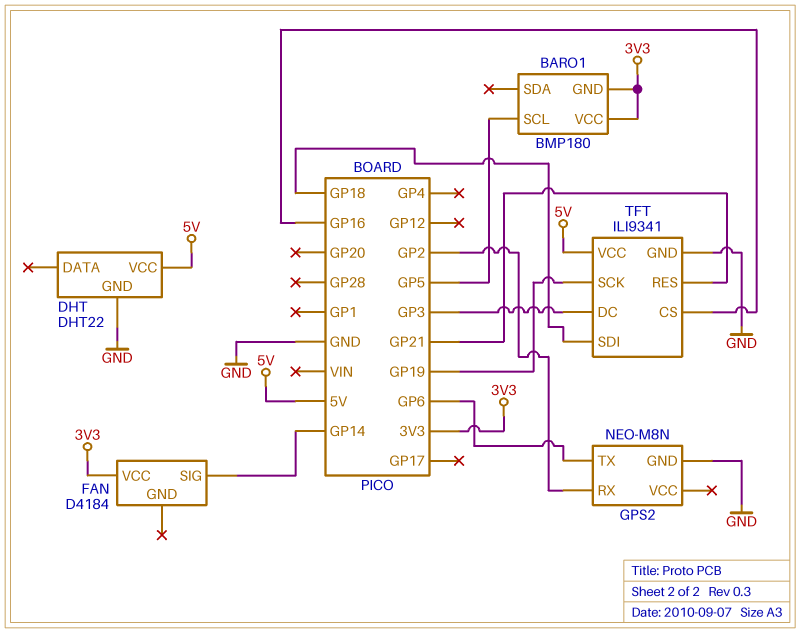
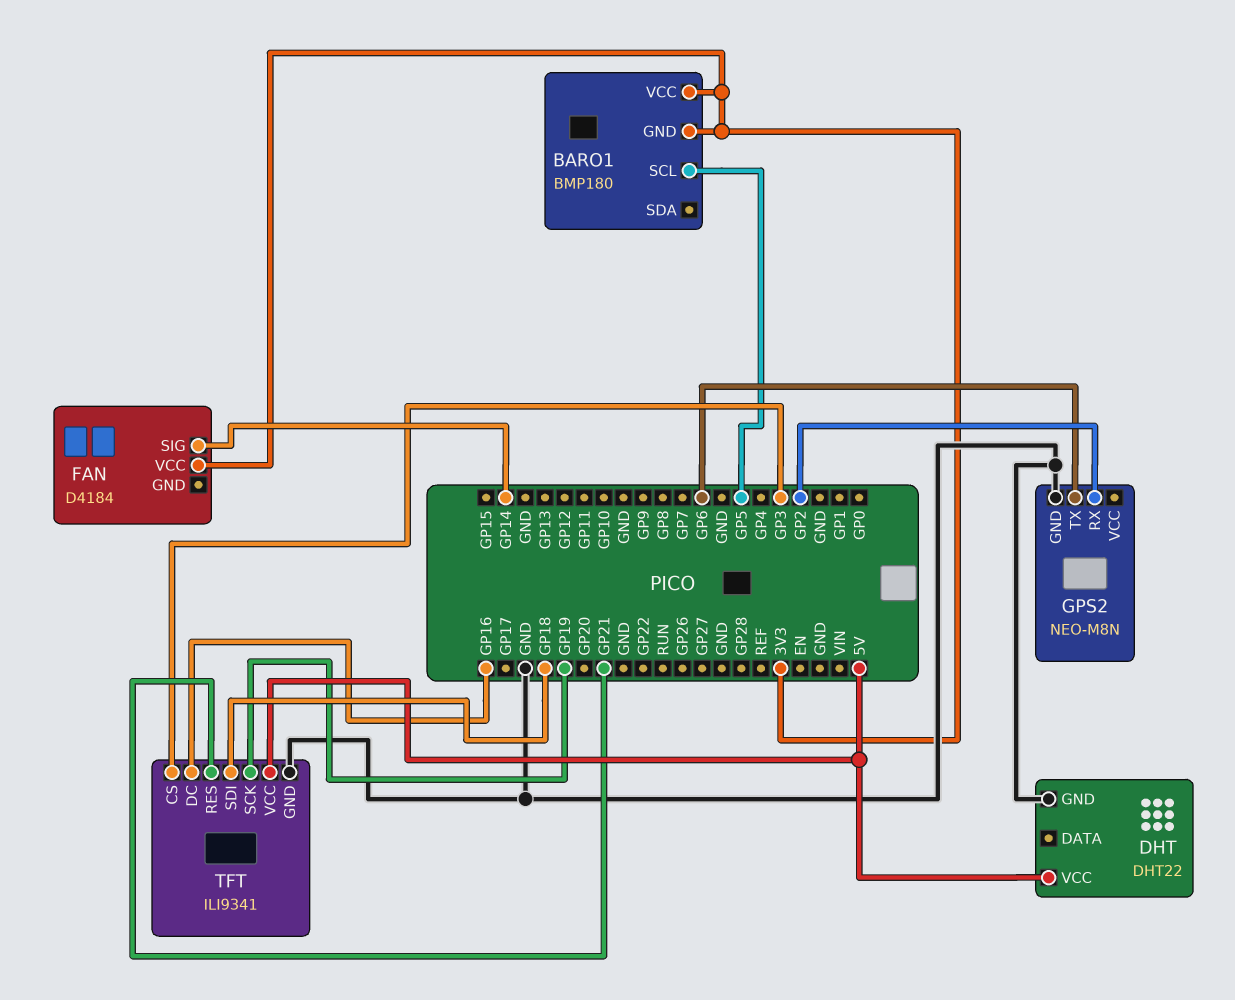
TFT pin CS: GP16 -> GP3
TFT pin DC: GP3 -> GP16

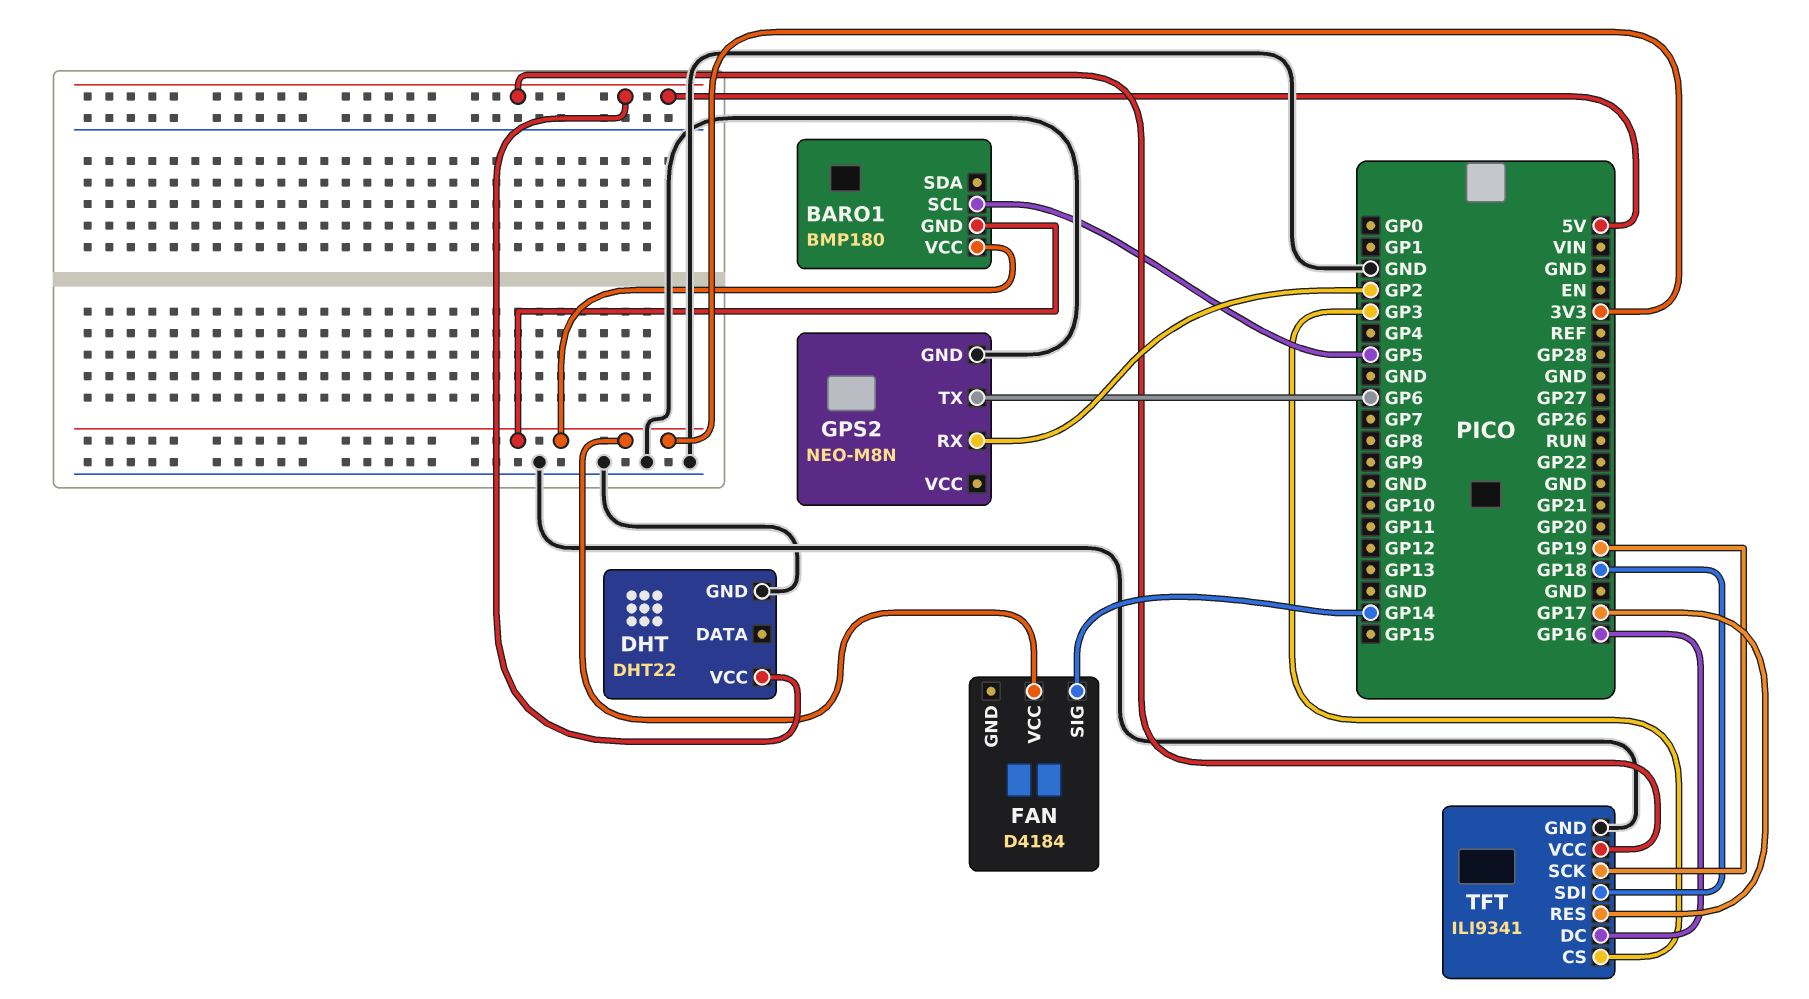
TFT pin RES: GP21 -> GP17

